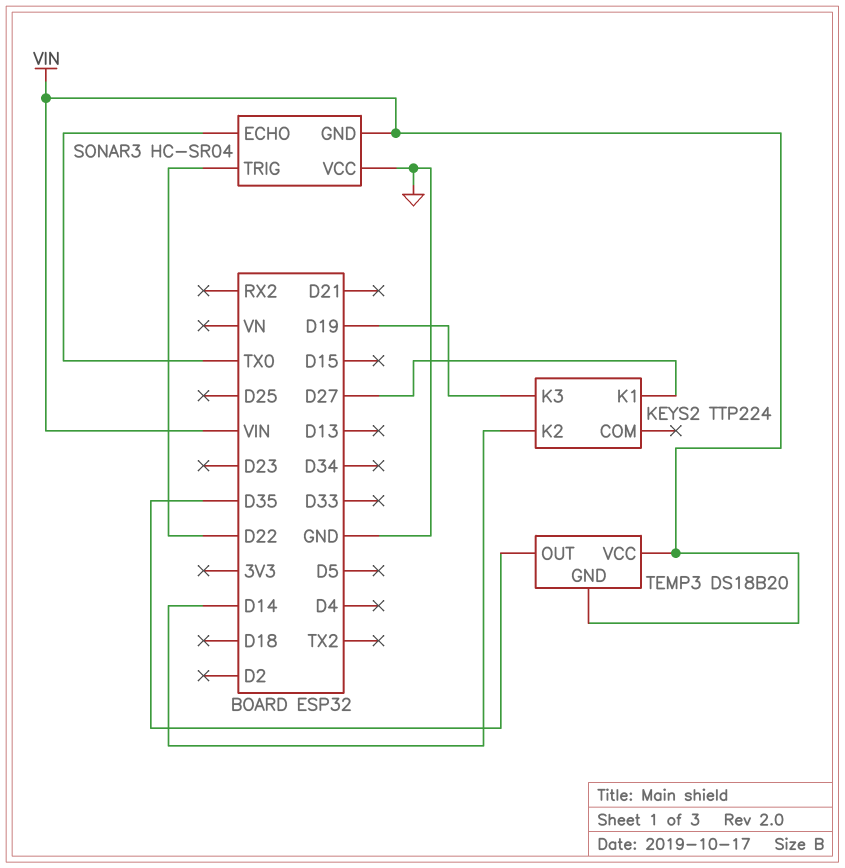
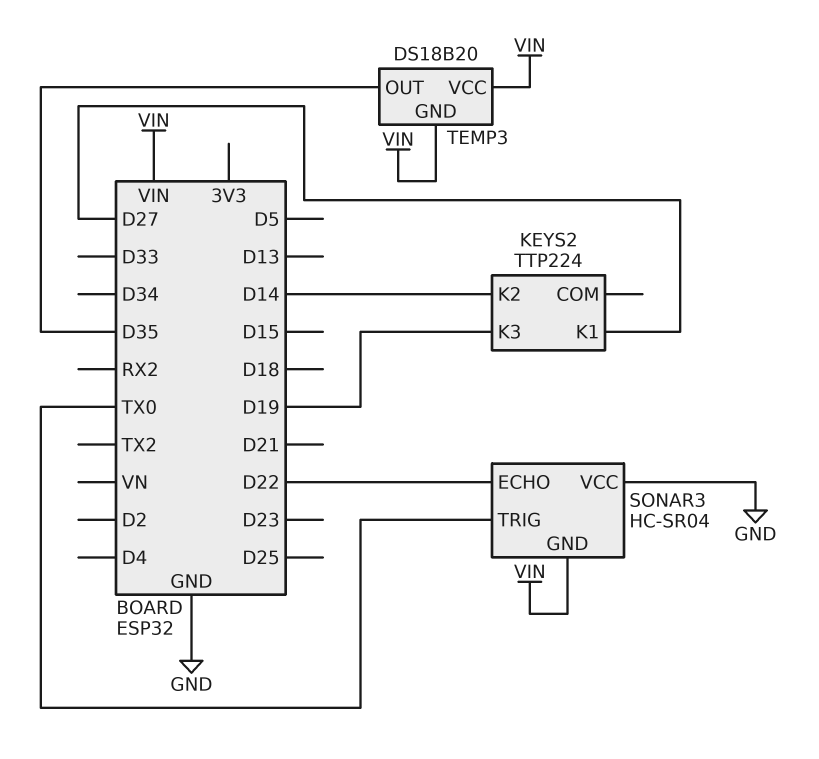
SONAR3 pin ECHO: TX0 -> D22
SONAR3 pin TRIG: D22 -> TX0

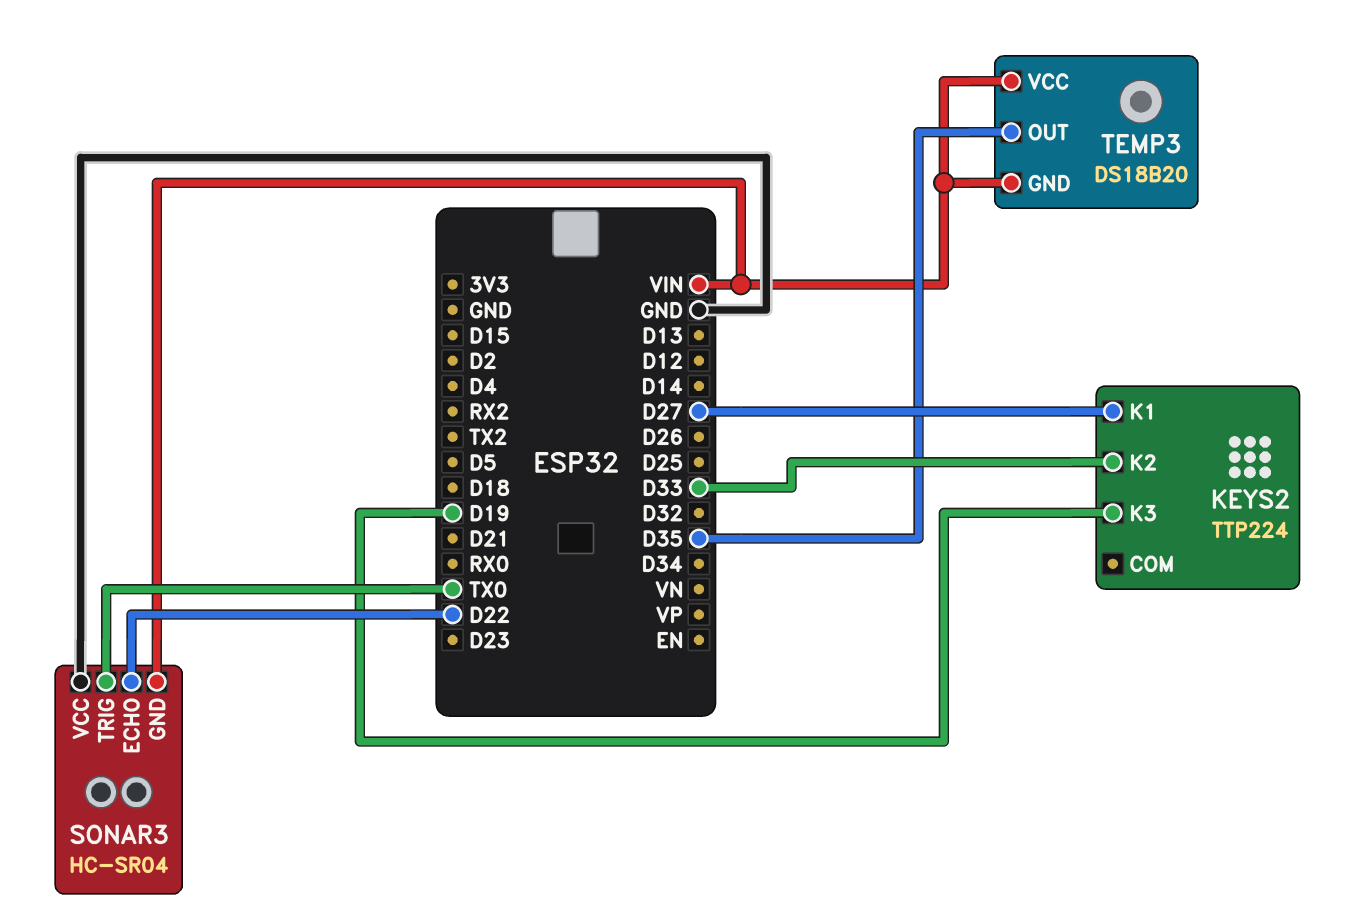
KEYS2 pin K2: D14 -> D33

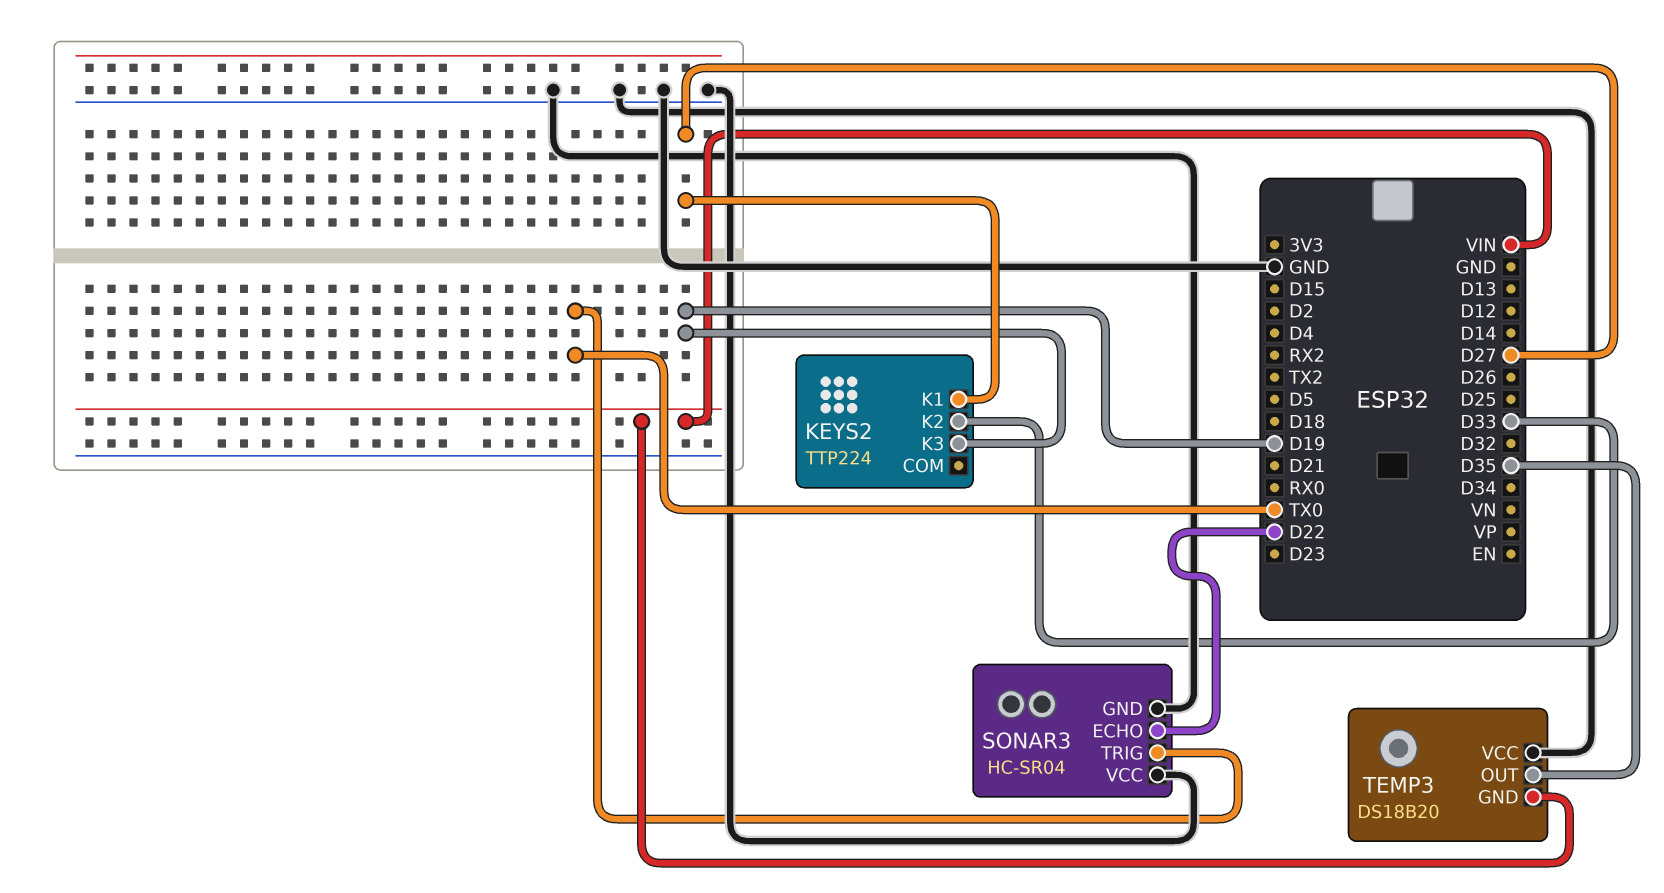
SONAR3 pin GND: VIN -> GND
TEMP3 pin VCC: VIN -> GND

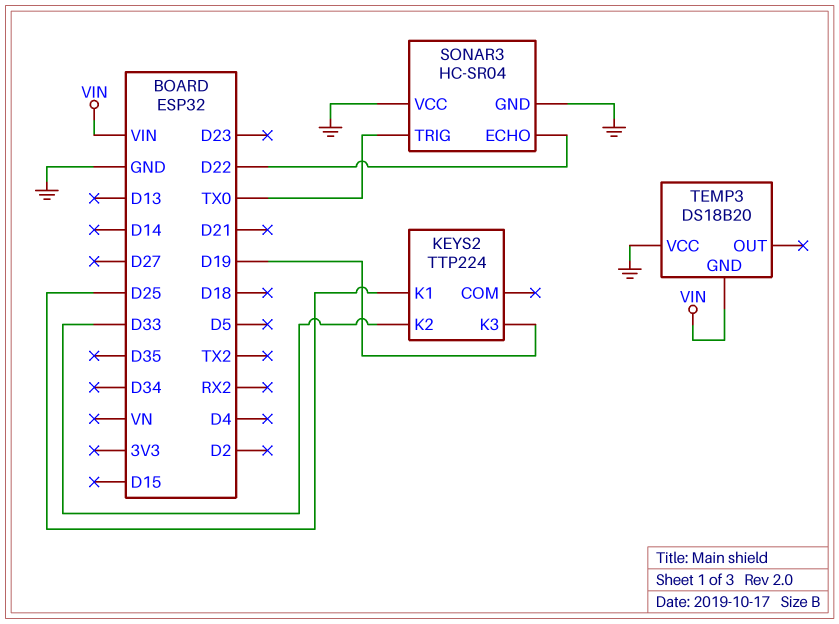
KEYS2 pin K1: D27 -> D25
TEMP3 pin OUT: D35 -> none

